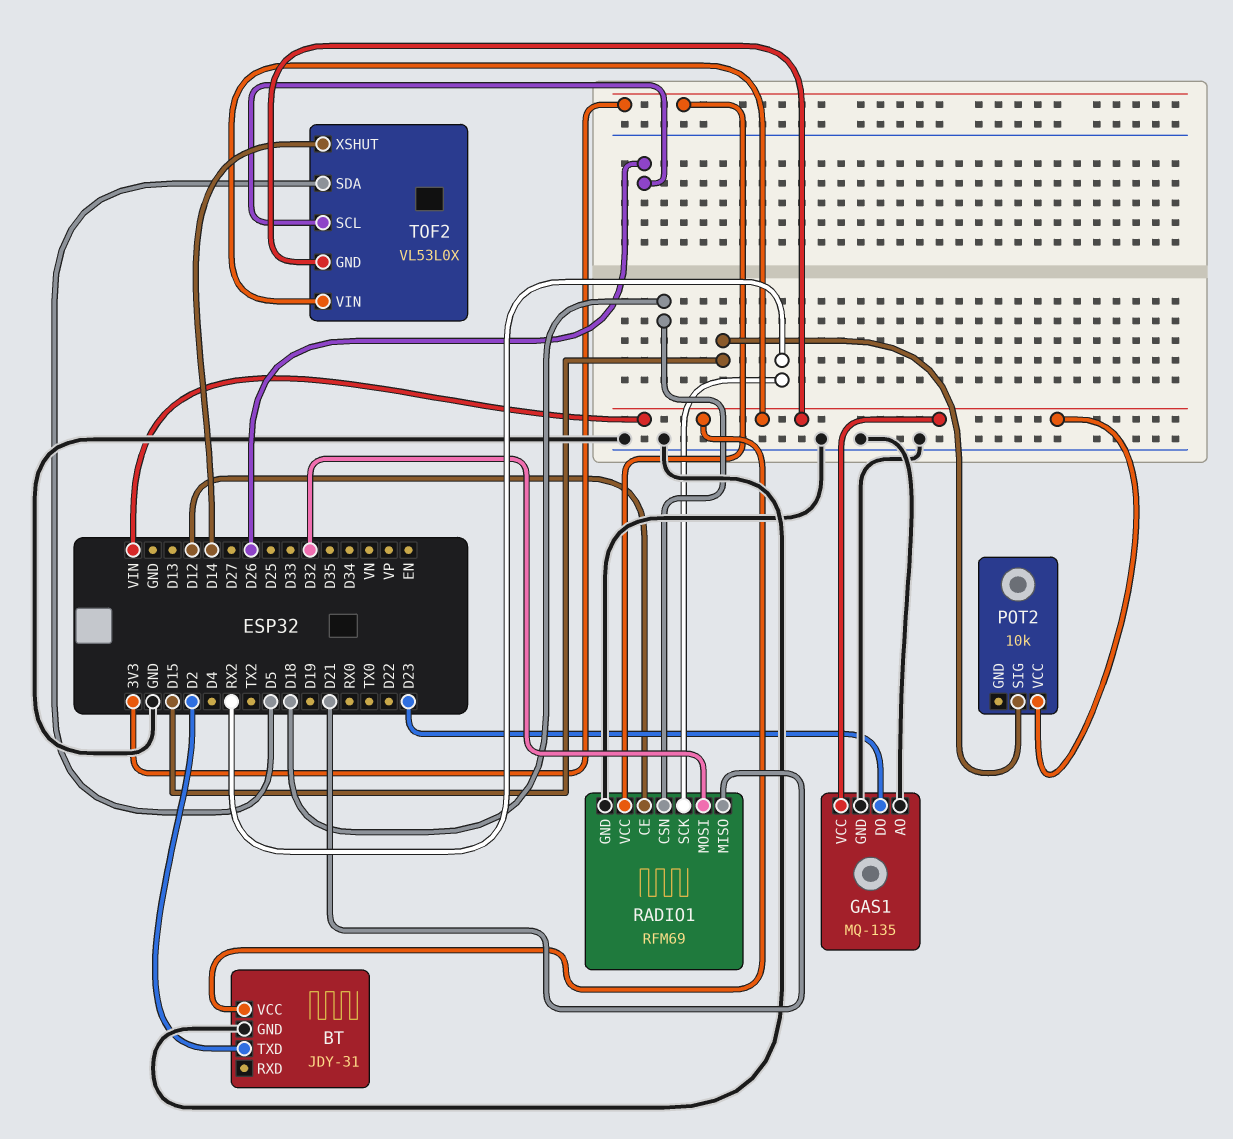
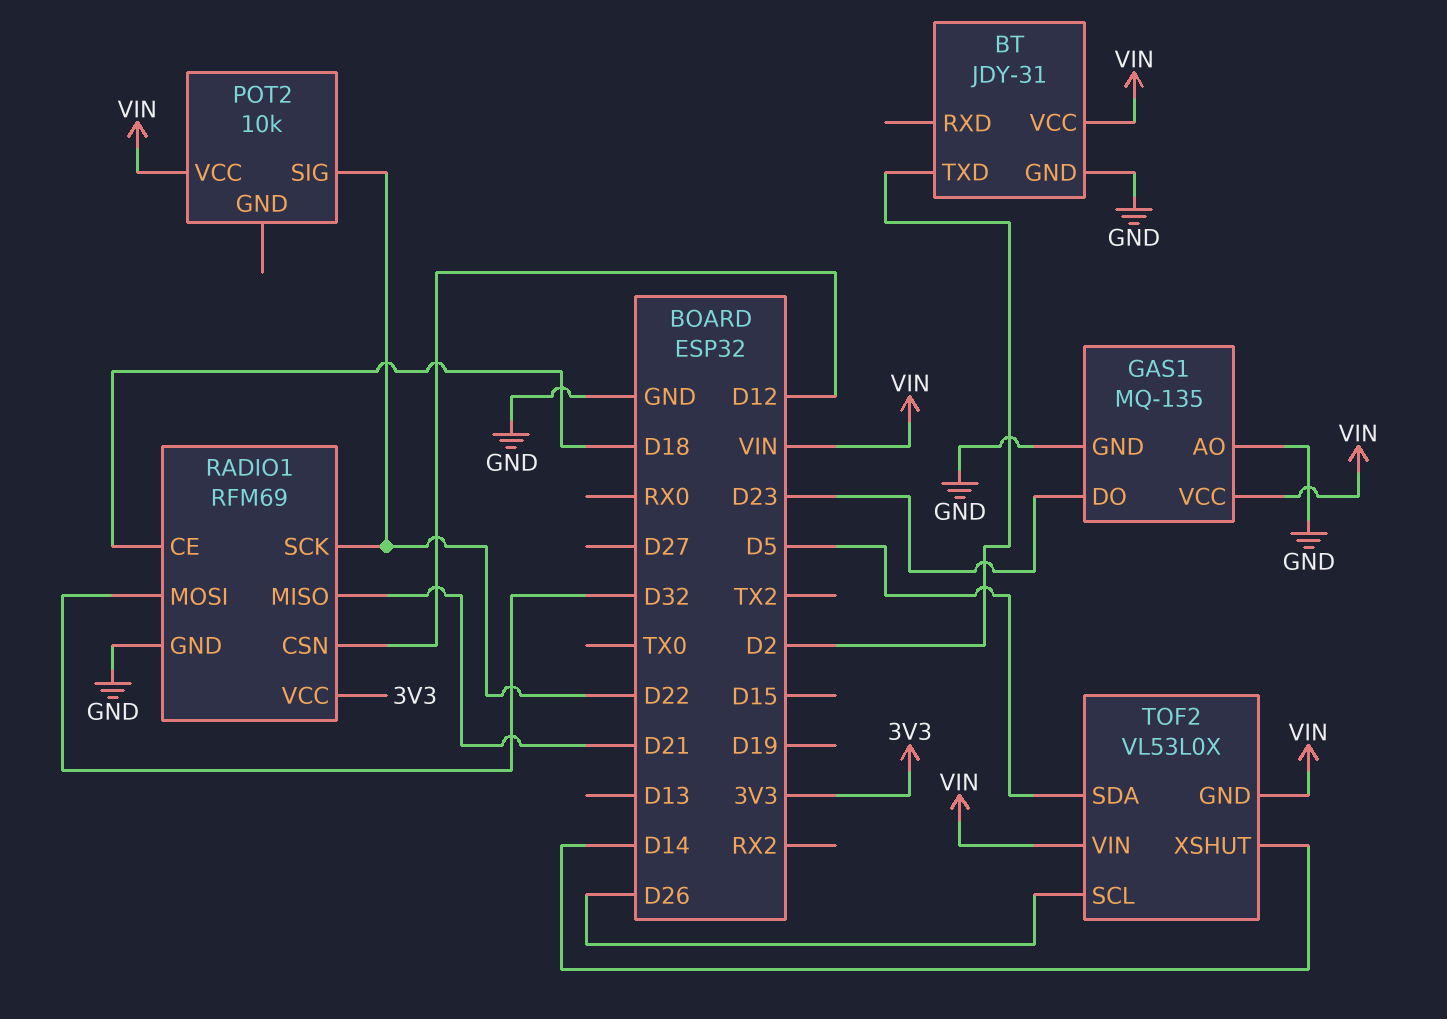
POT2 pin SIG: D15 -> D22
RADIO1 pin CE: D12 -> D18
RADIO1 pin CSN: D18 -> D12
RADIO1 pin SCK: RX2 -> D22

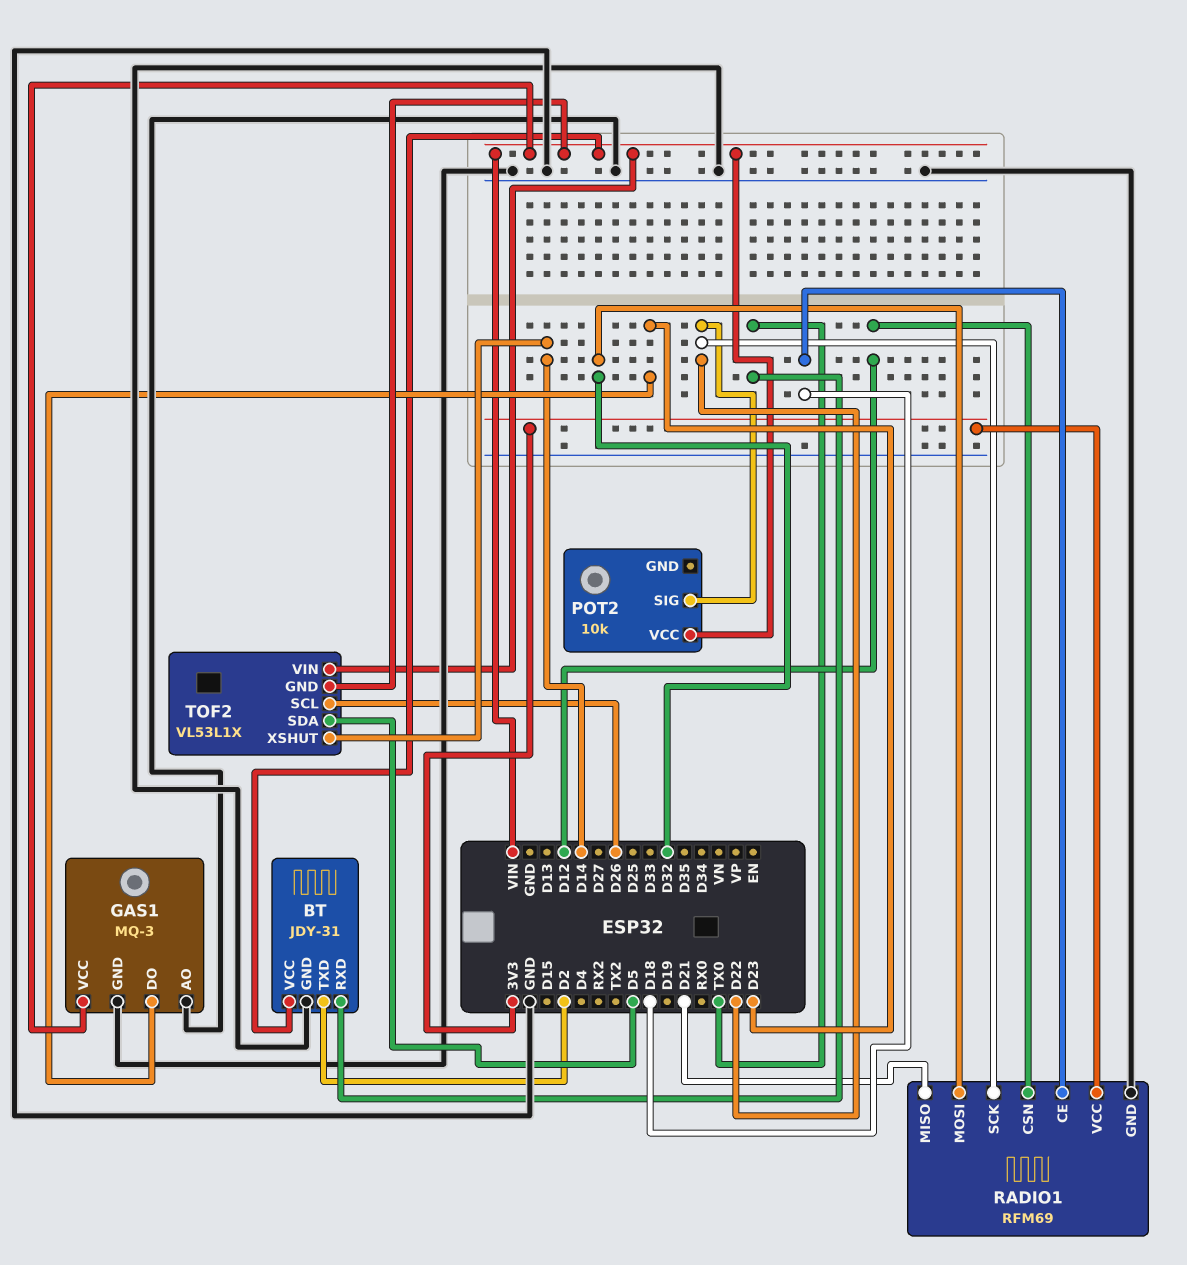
BT pin RXD: none -> TX0
GAS1: MQ-135 -> MQ-3
TOF2: VL53L0X -> VL53L1X

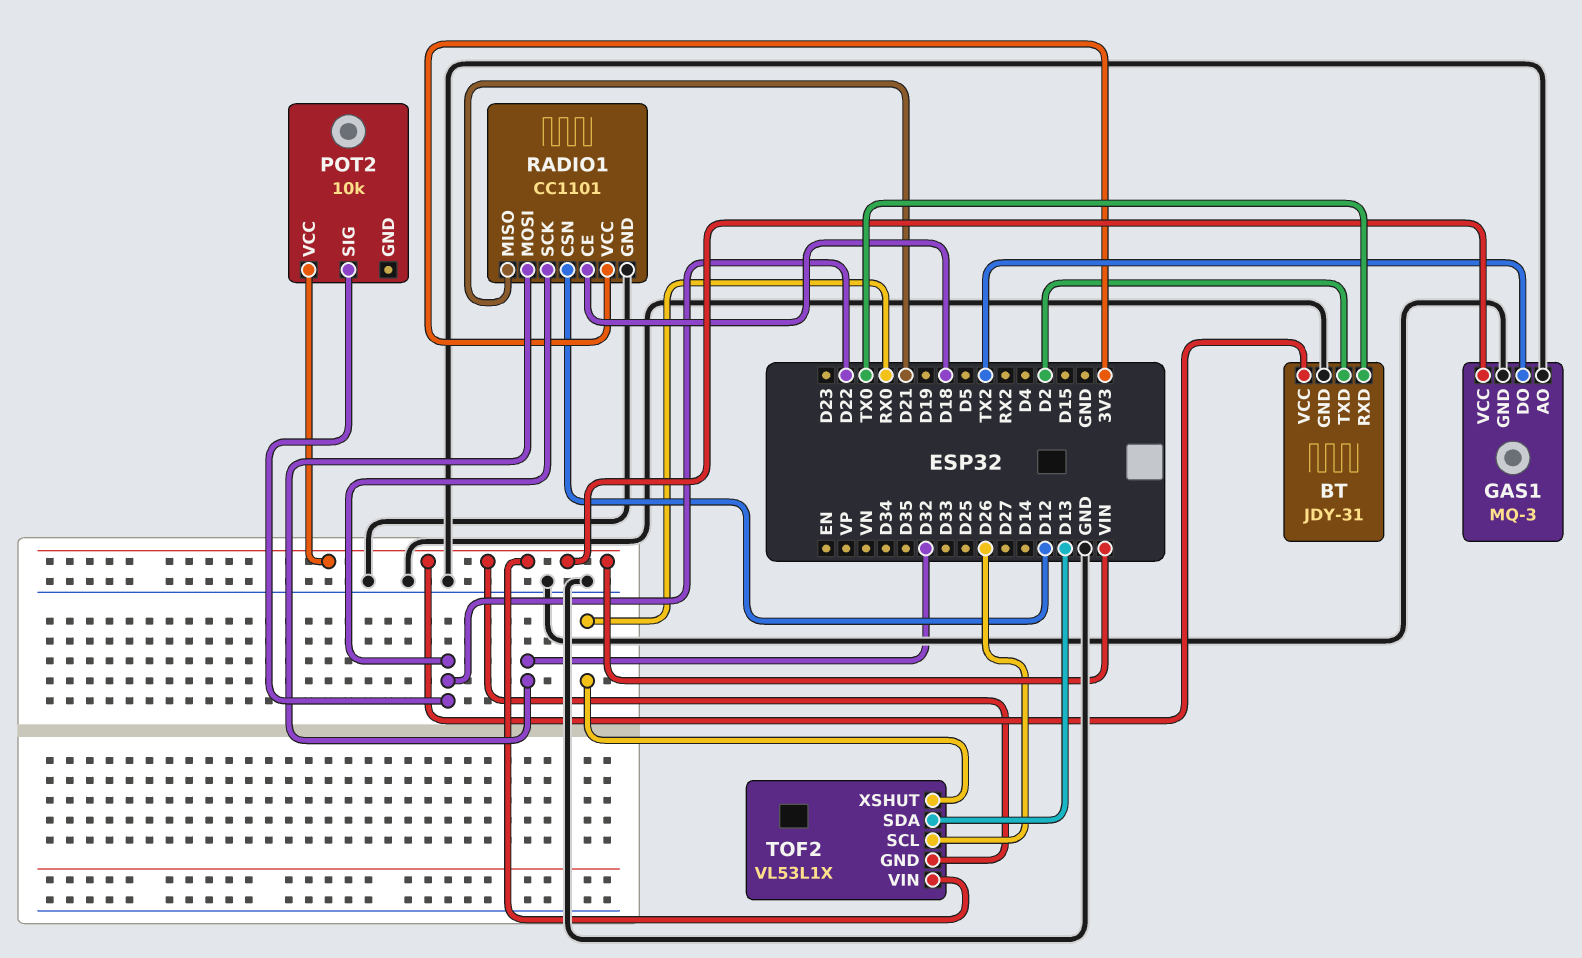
GAS1 pin DO: D23 -> TX2
RADIO1: RFM69 -> CC1101
TOF2 pin SDA: D5 -> D13
TOF2 pin XSHUT: D14 -> RX0

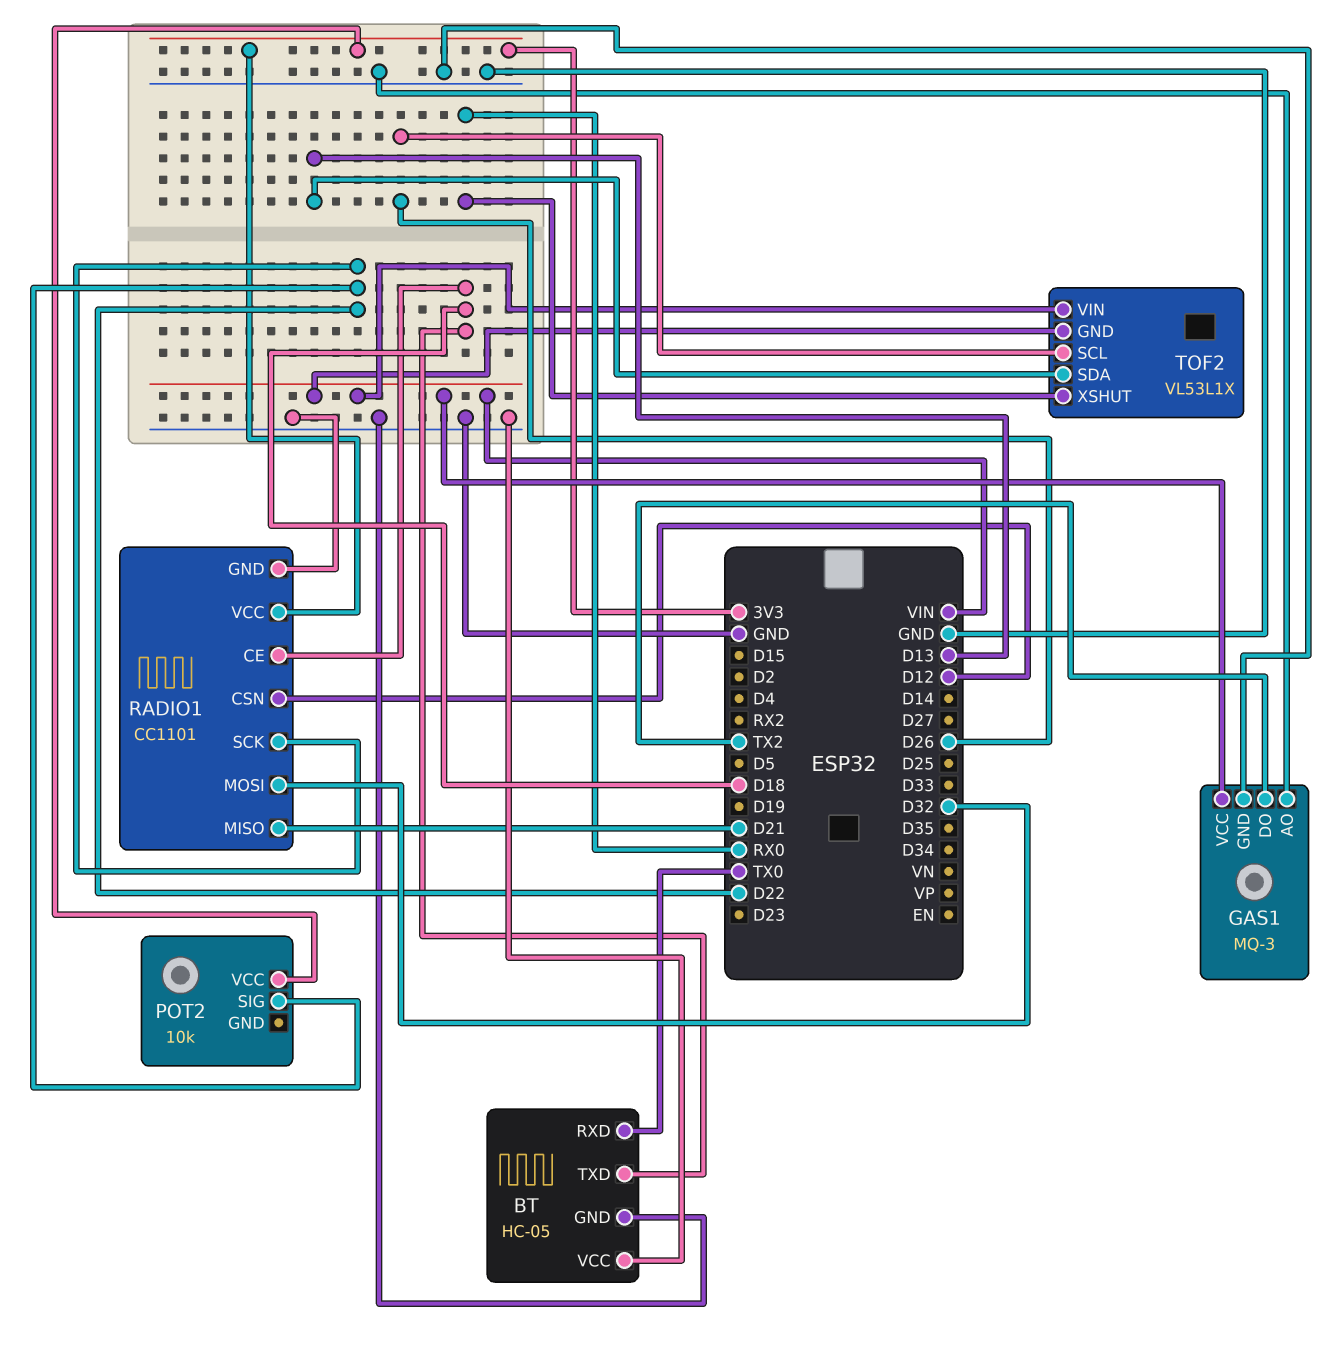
BT: JDY-31 -> HC-05
BT pin TXD: D2 -> D18
BT pin VCC: VIN -> GND
POT2 pin VCC: VIN -> 3V3

